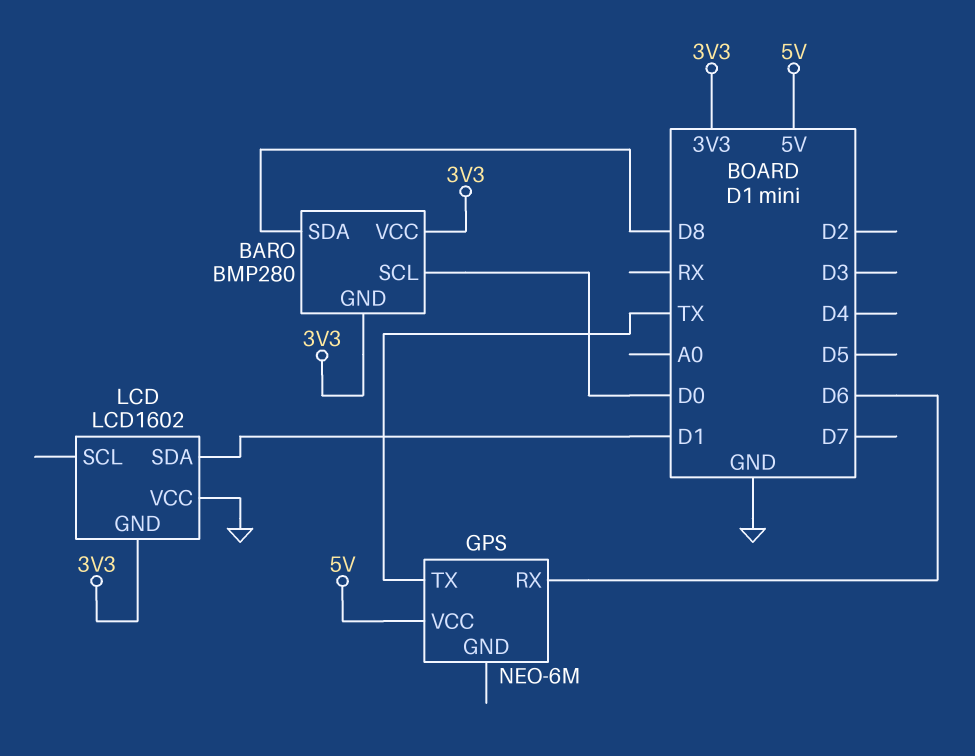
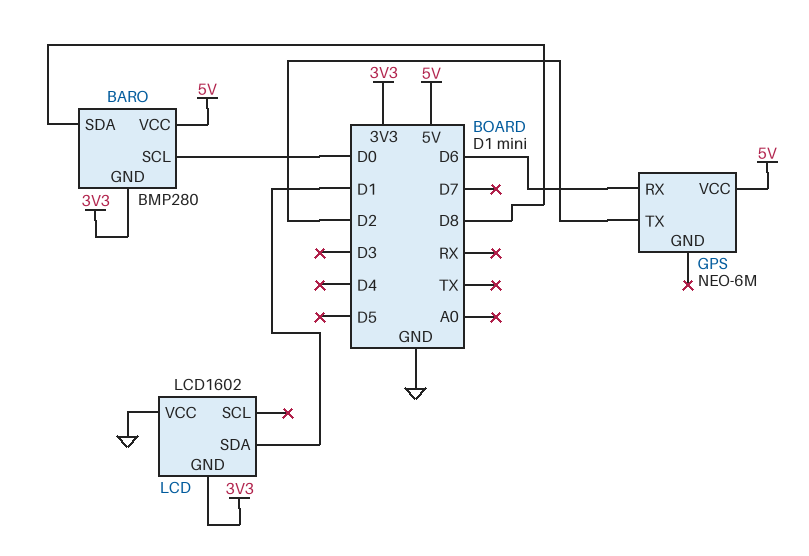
BARO pin VCC: 3V3 -> 5V
GPS pin TX: TX -> D2

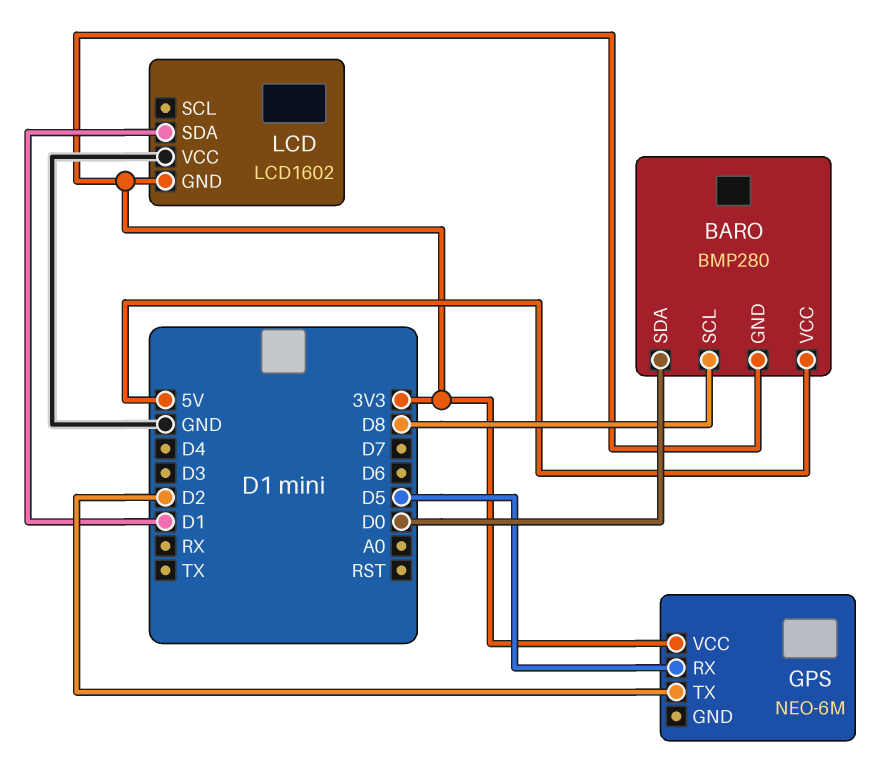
BARO pin SCL: D0 -> D8
BARO pin SDA: D8 -> D0
GPS pin RX: D6 -> D5
GPS pin VCC: 5V -> 3V3

